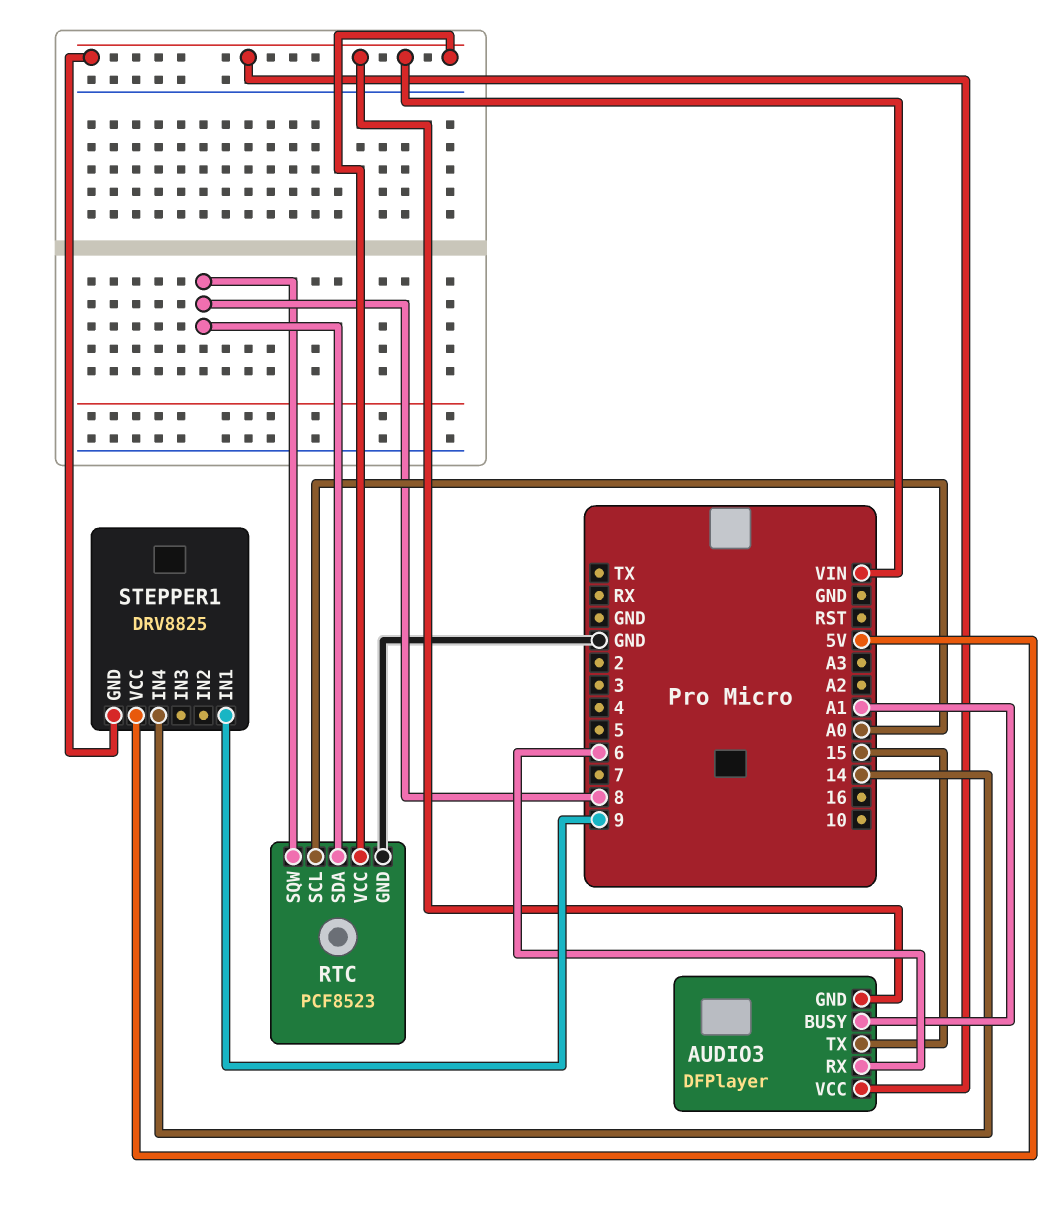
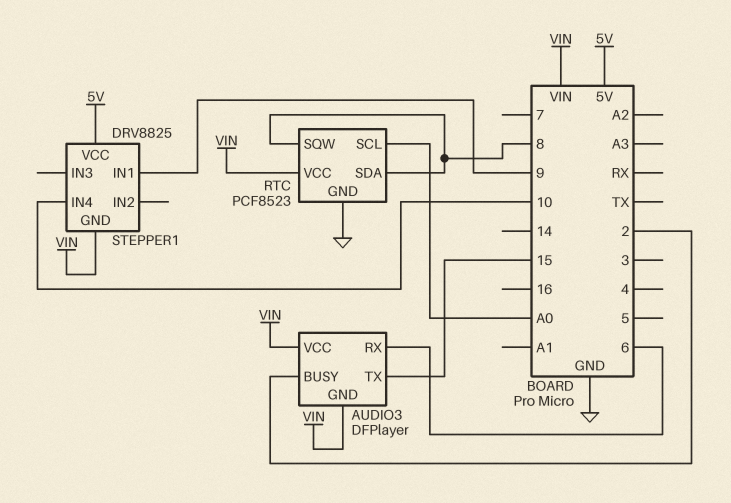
AUDIO3 pin BUSY: A1 -> 2
STEPPER1 pin IN4: 14 -> 10

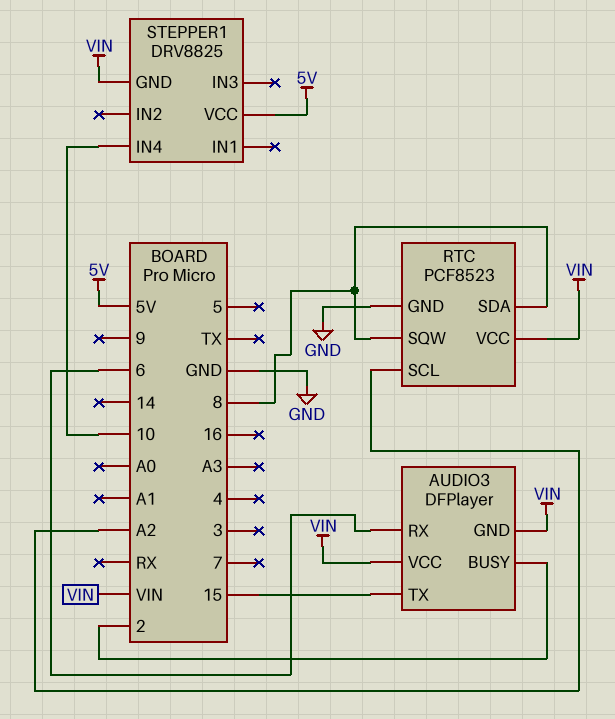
RTC pin SCL: A0 -> A2
STEPPER1 pin IN1: 9 -> none

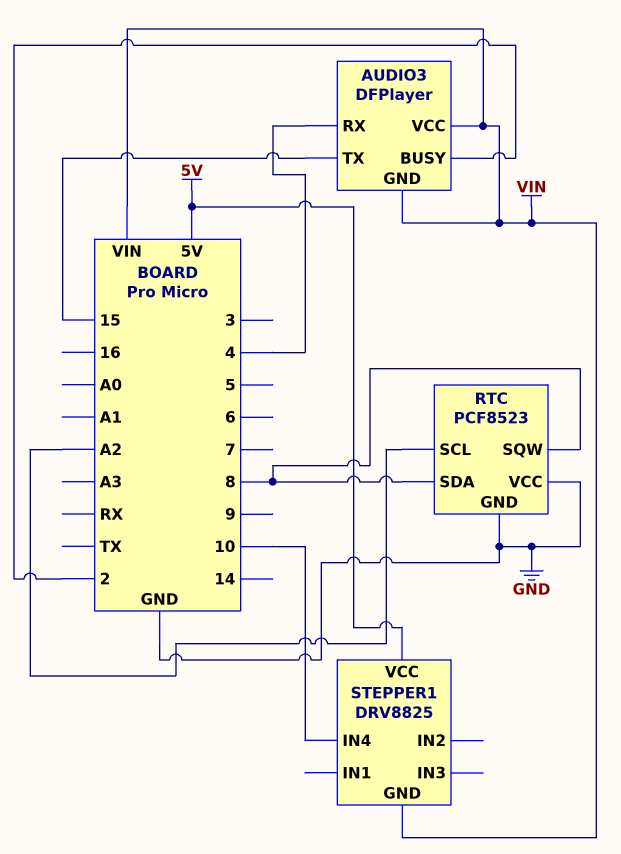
AUDIO3 pin RX: 6 -> 4
RTC pin VCC: VIN -> GND

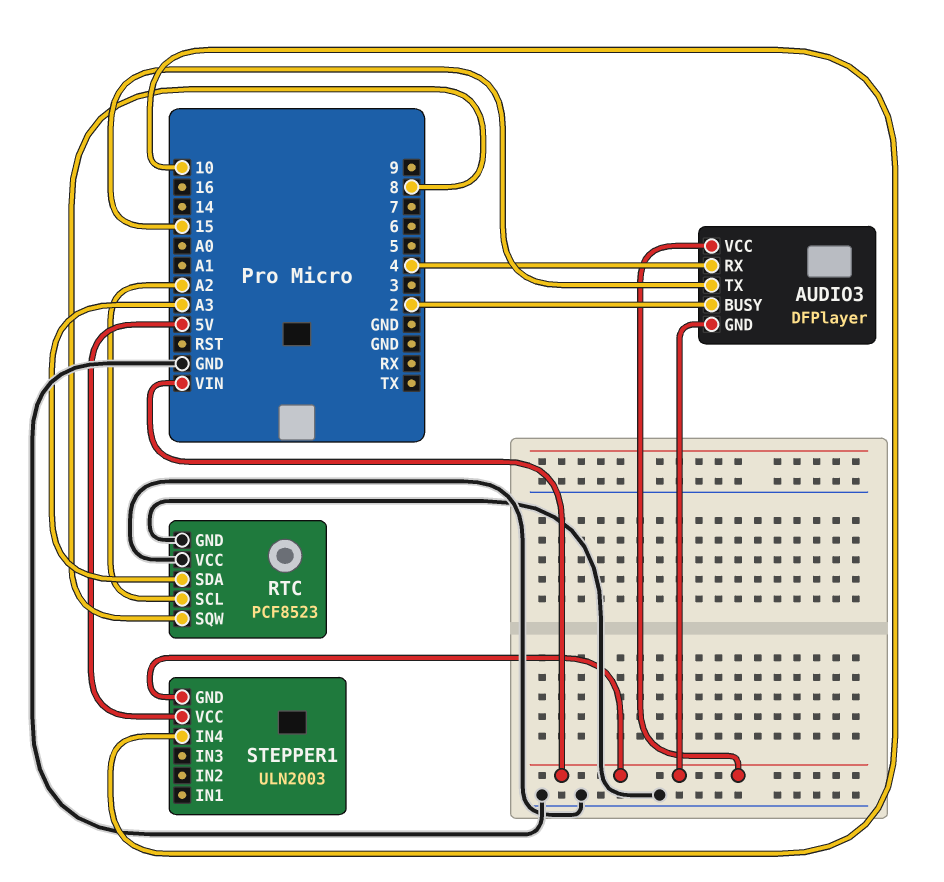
RTC pin SDA: 8 -> A3
STEPPER1: DRV8825 -> ULN2003

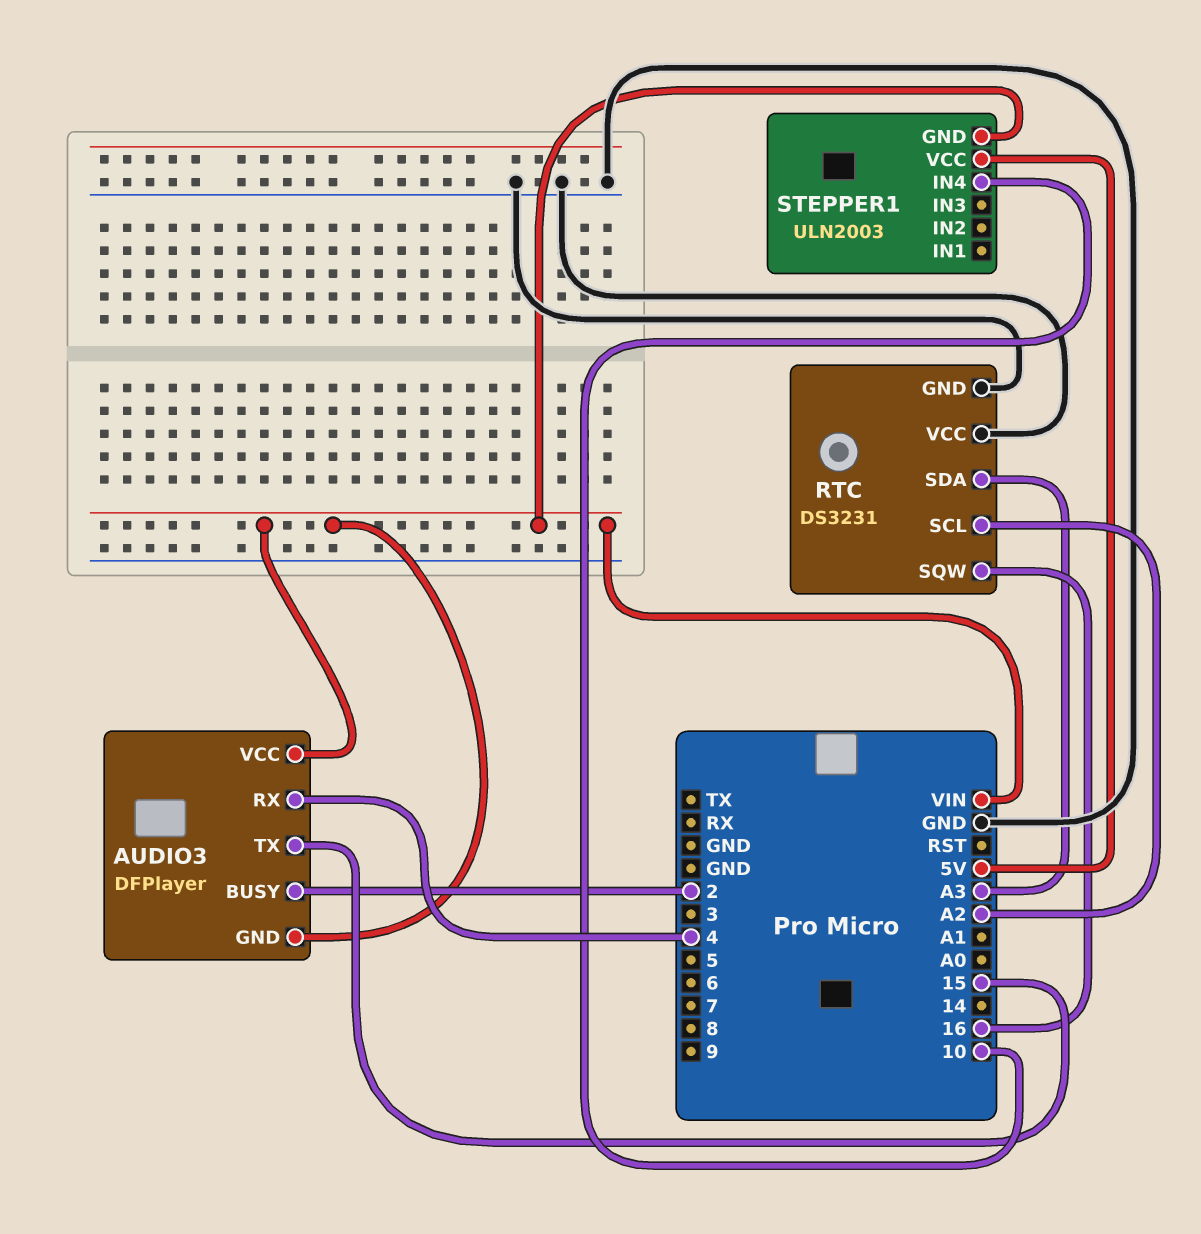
RTC: PCF8523 -> DS3231
RTC pin SQW: 8 -> 16

